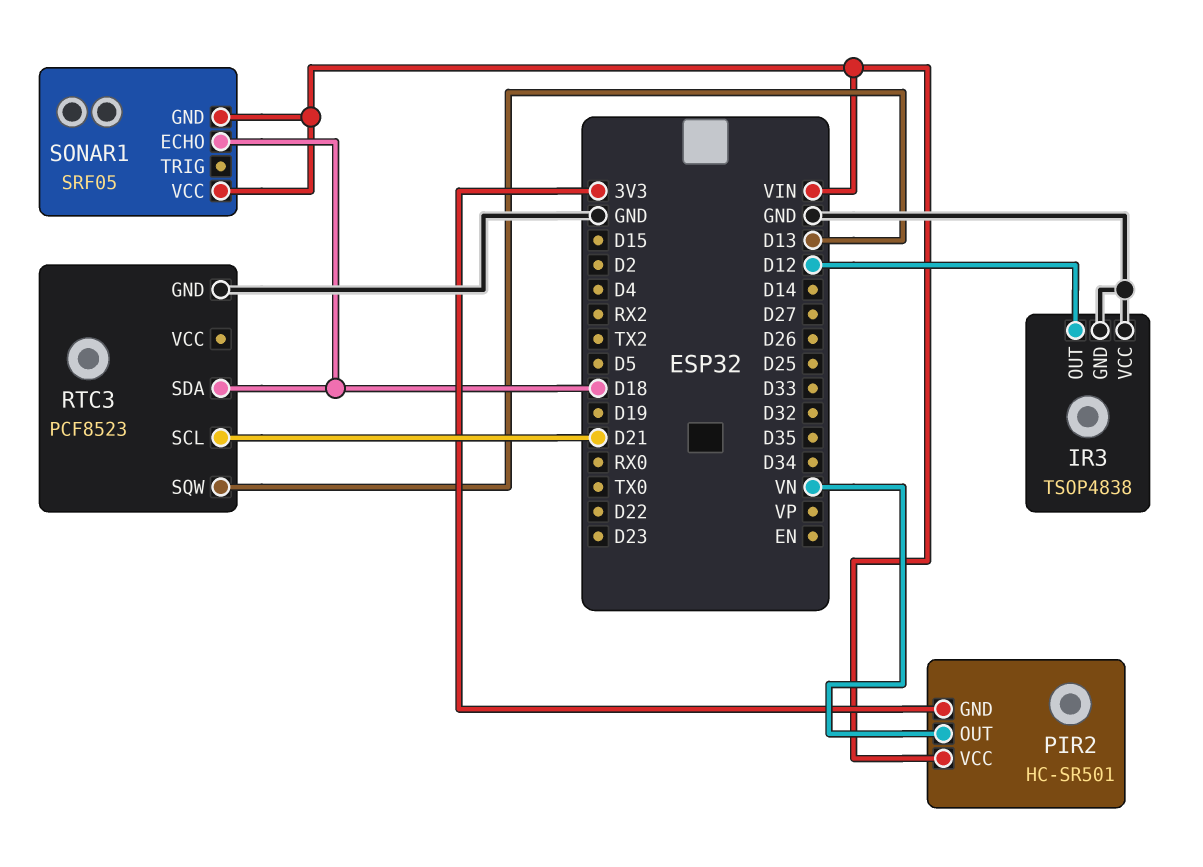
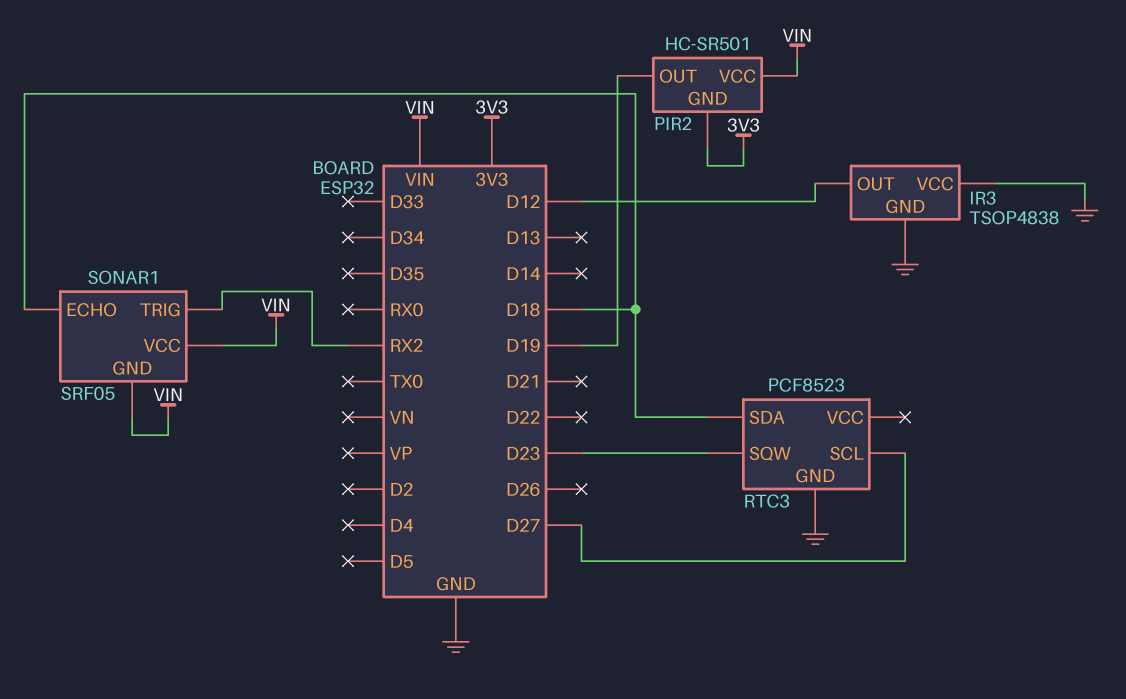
PIR2 pin OUT: VN -> D19
RTC3 pin SCL: D21 -> D27
RTC3 pin SQW: D13 -> D23
SONAR1 pin TRIG: none -> RX2

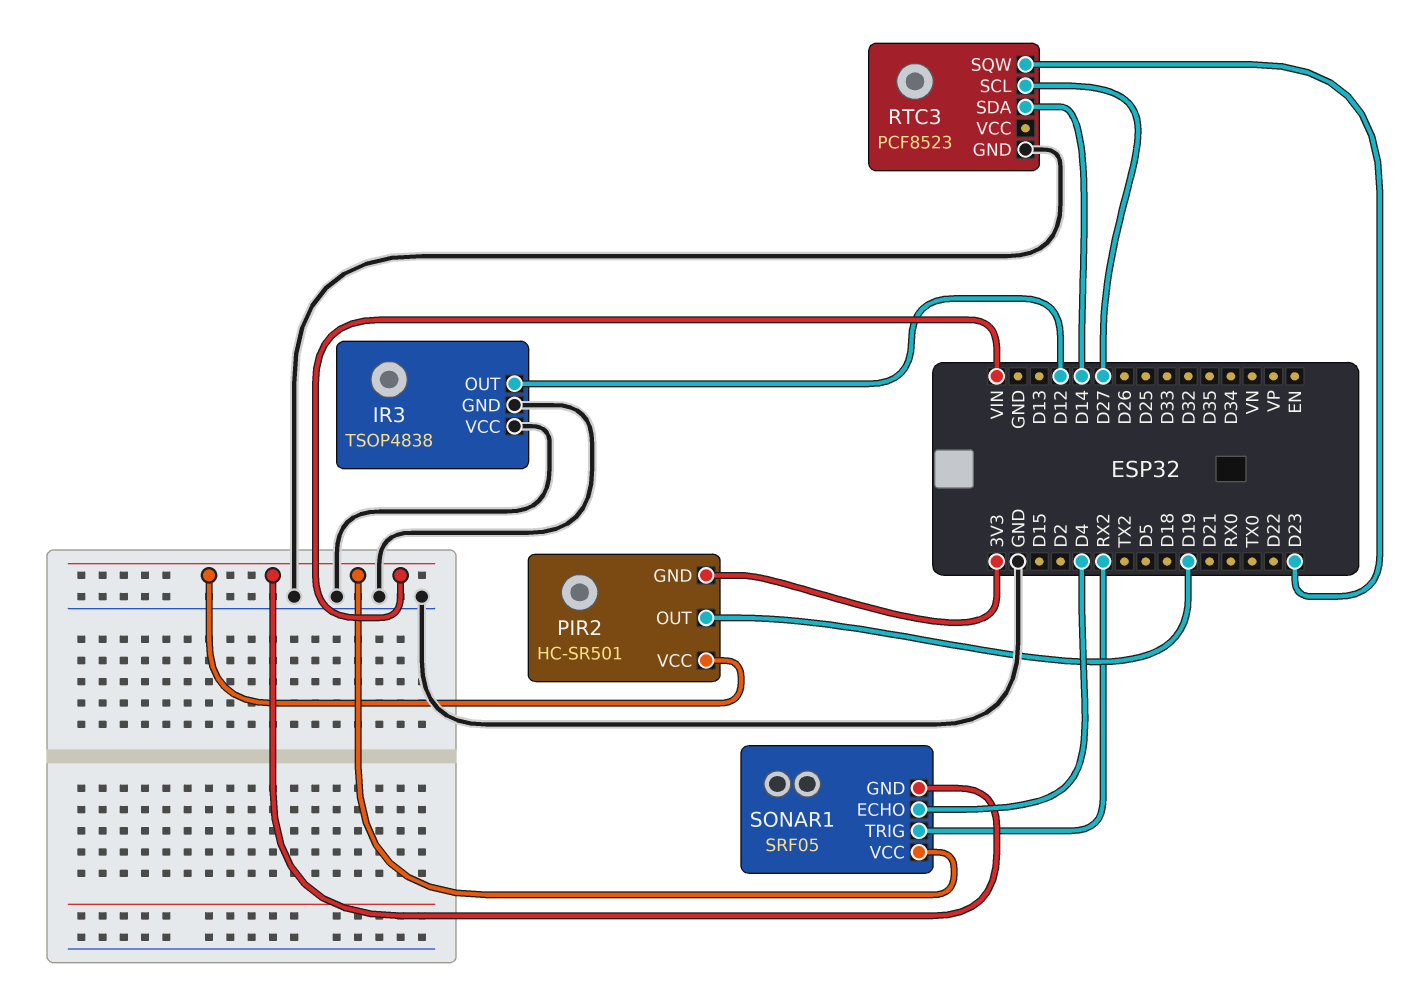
RTC3 pin SDA: D18 -> D14
SONAR1 pin ECHO: D18 -> D4

